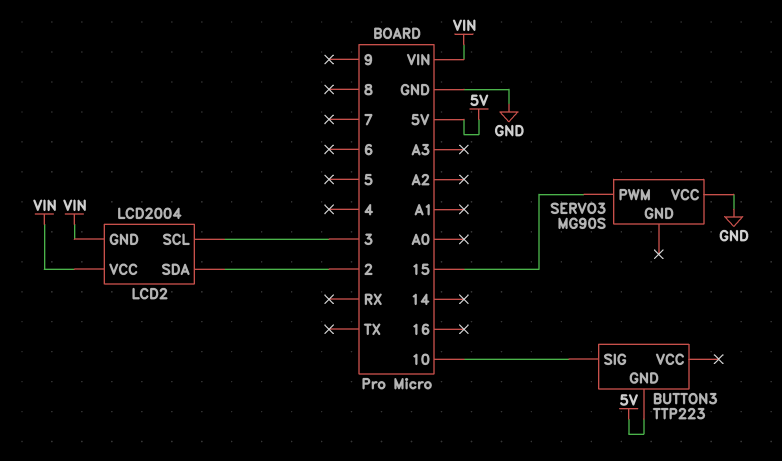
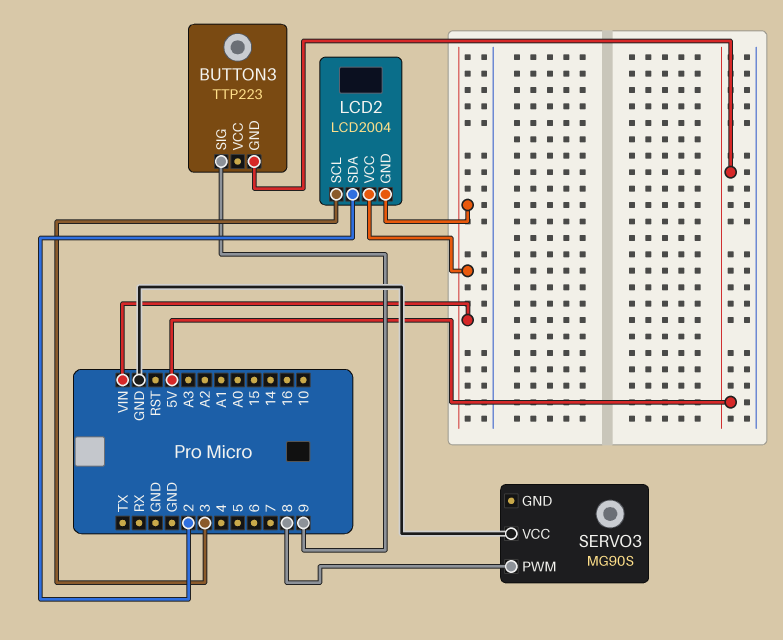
BUTTON3 pin SIG: 10 -> 9
SERVO3 pin PWM: 15 -> 8

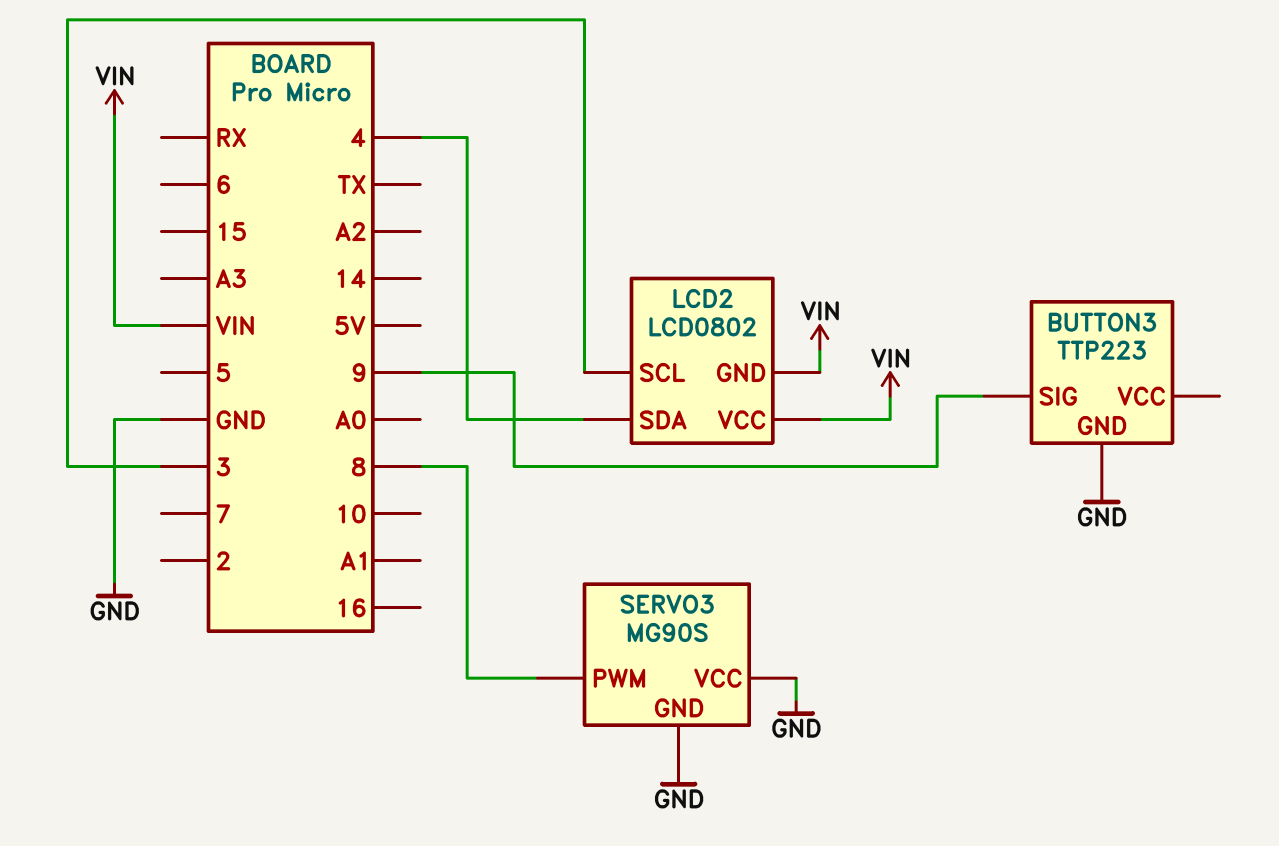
BUTTON3 pin GND: 5V -> GND
LCD2: LCD2004 -> LCD0802
LCD2 pin SDA: 2 -> 4
SERVO3 pin GND: none -> GND

